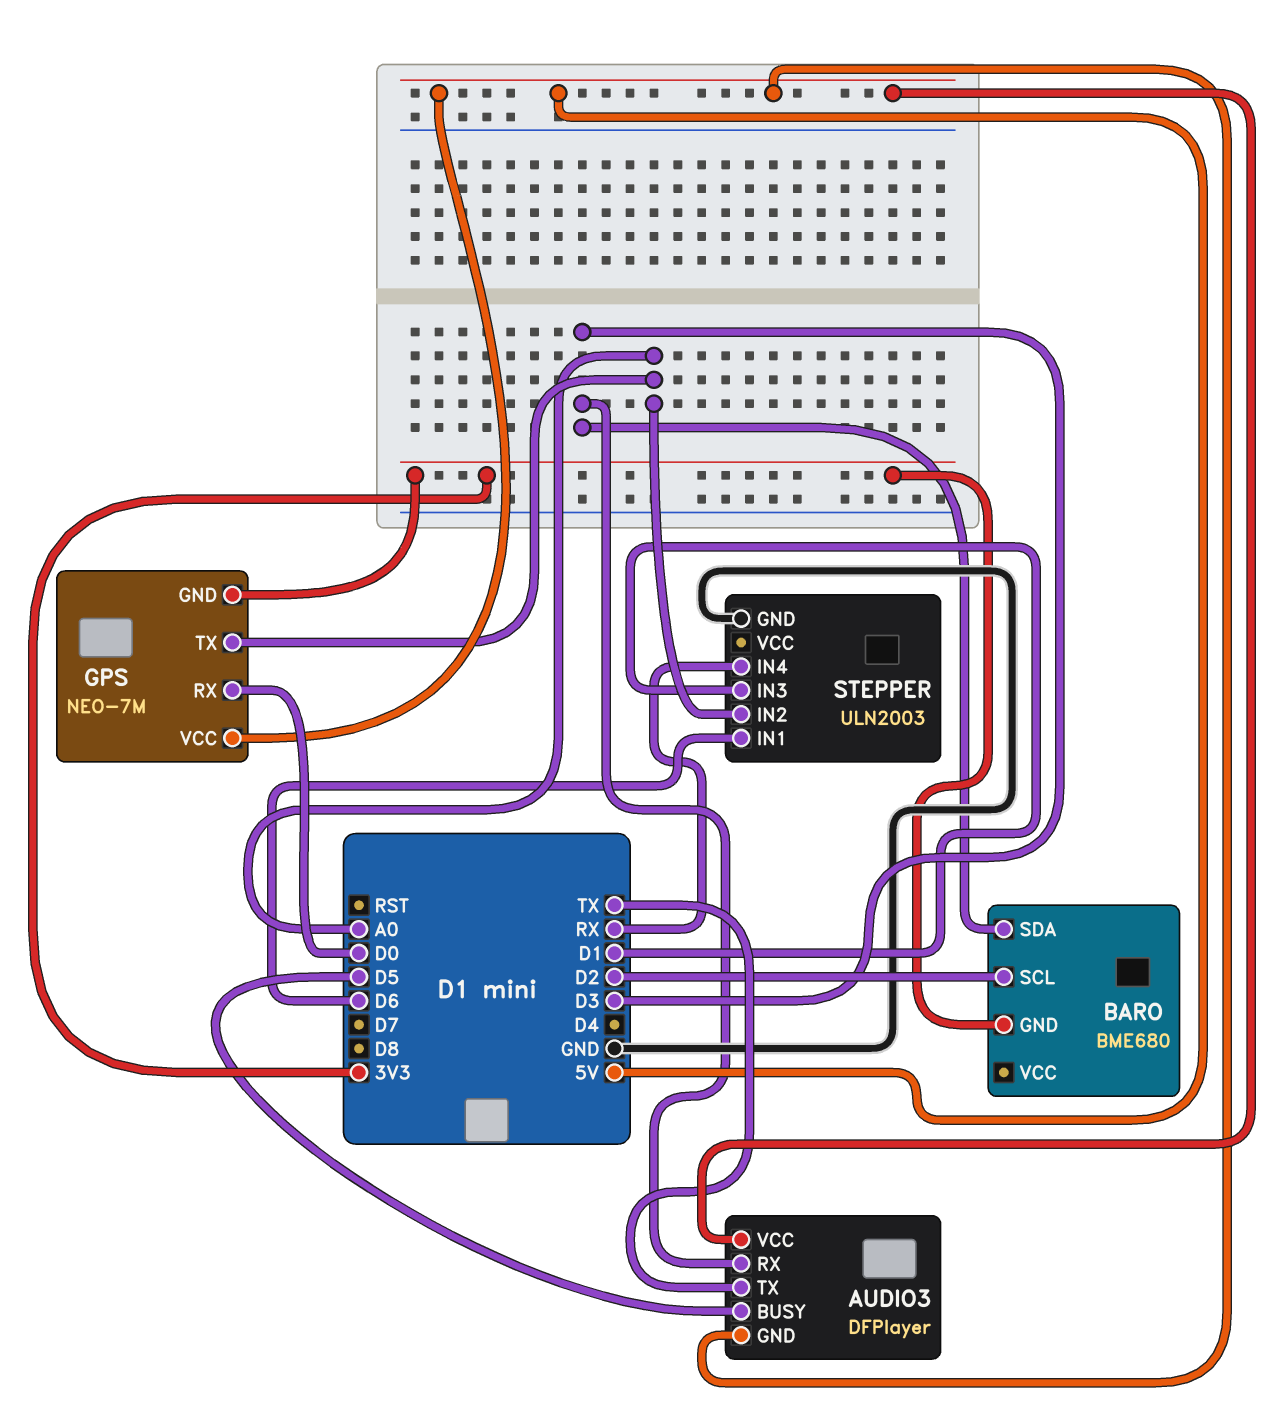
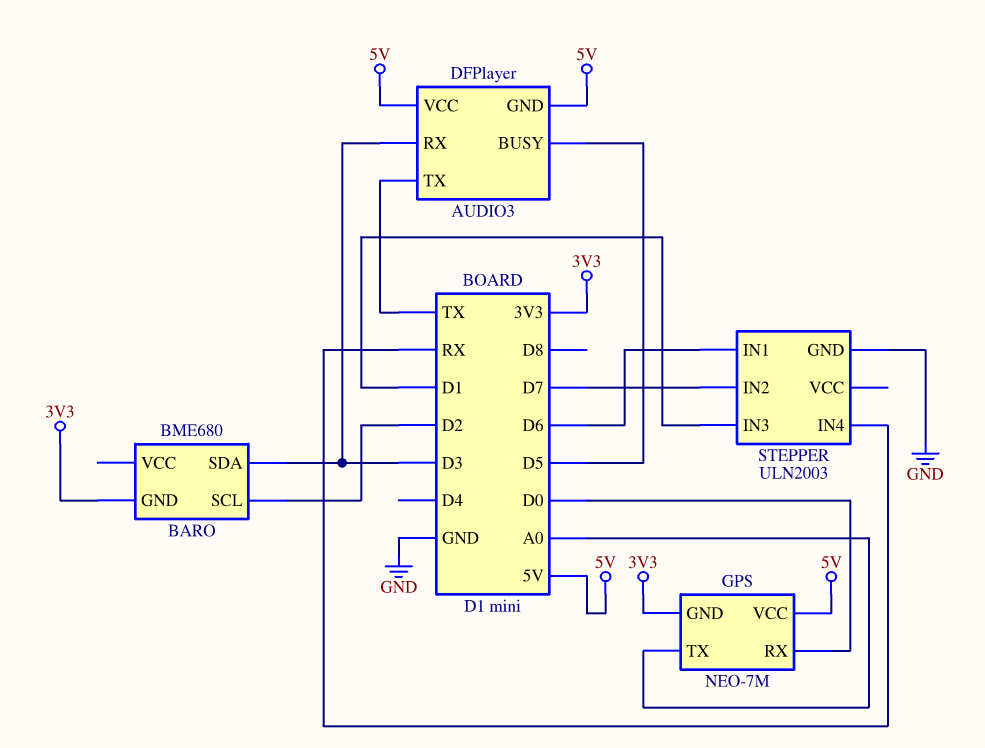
STEPPER pin IN2: A0 -> D7

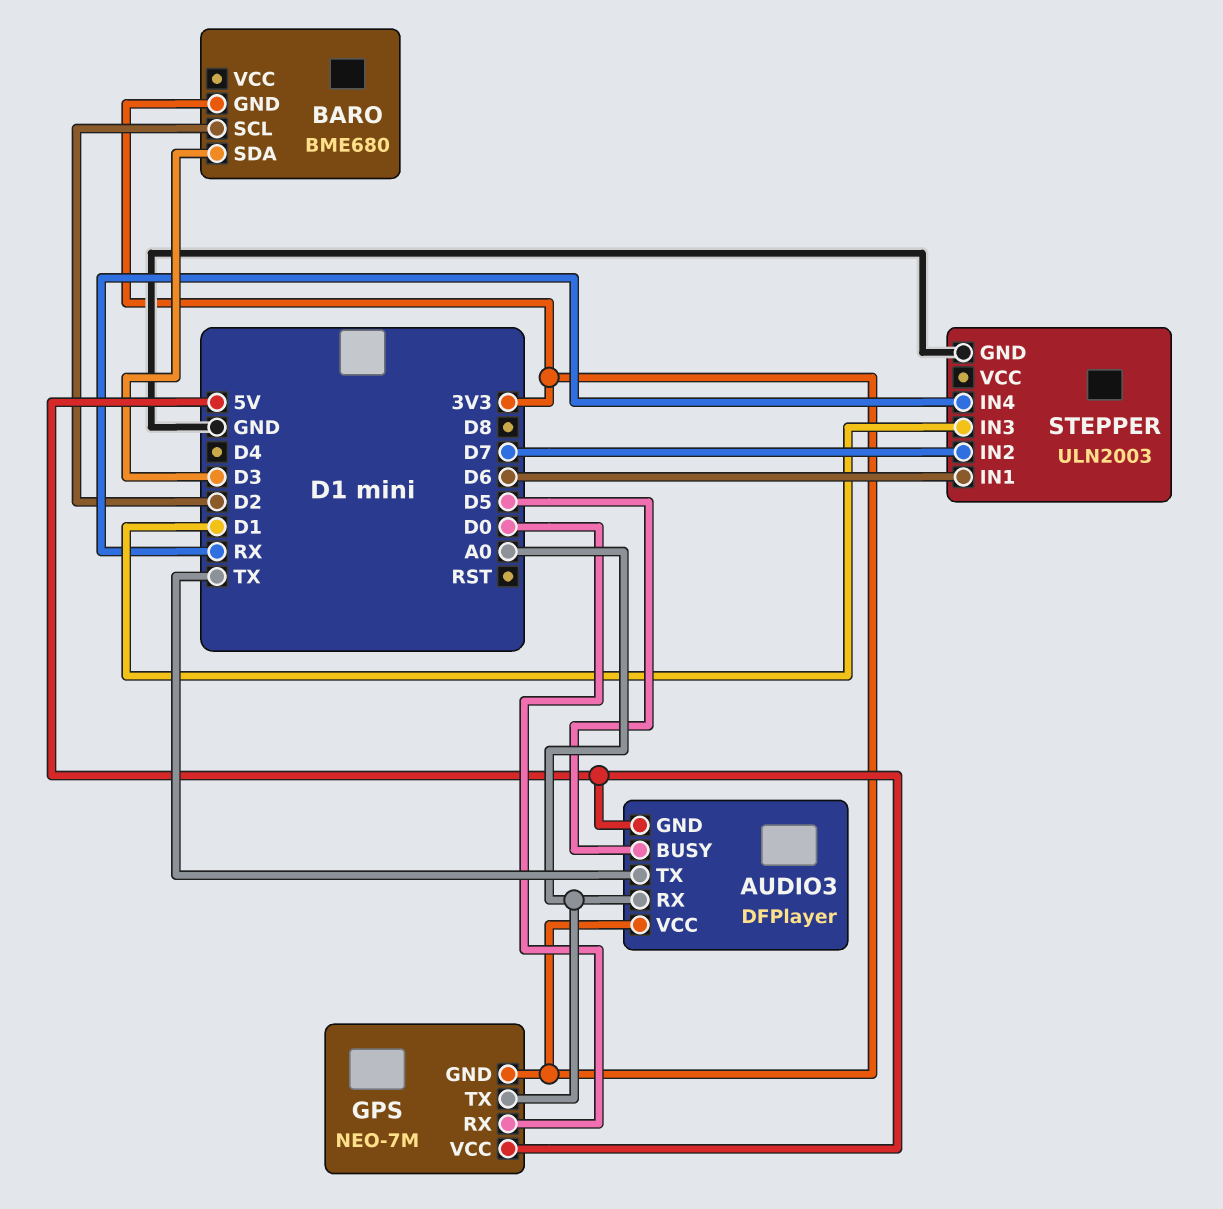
AUDIO3 pin RX: D3 -> A0
AUDIO3 pin VCC: 5V -> 3V3

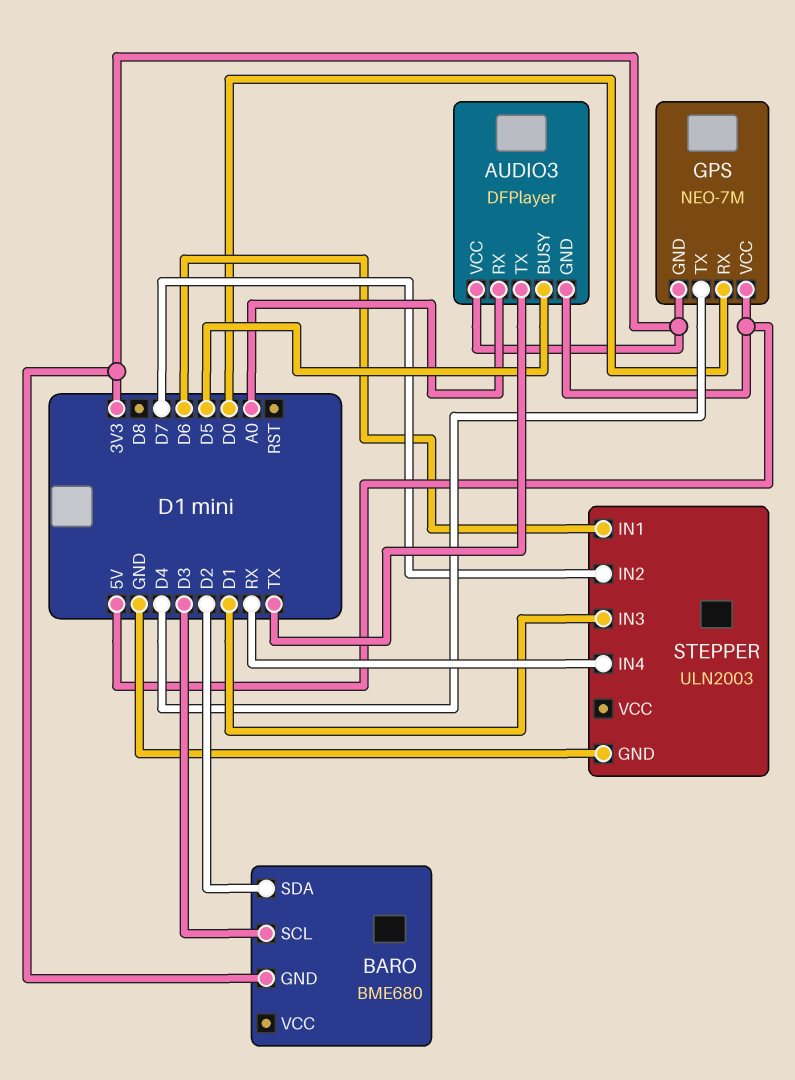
BARO pin SCL: D2 -> D3
BARO pin SDA: D3 -> D2
GPS pin TX: A0 -> D4

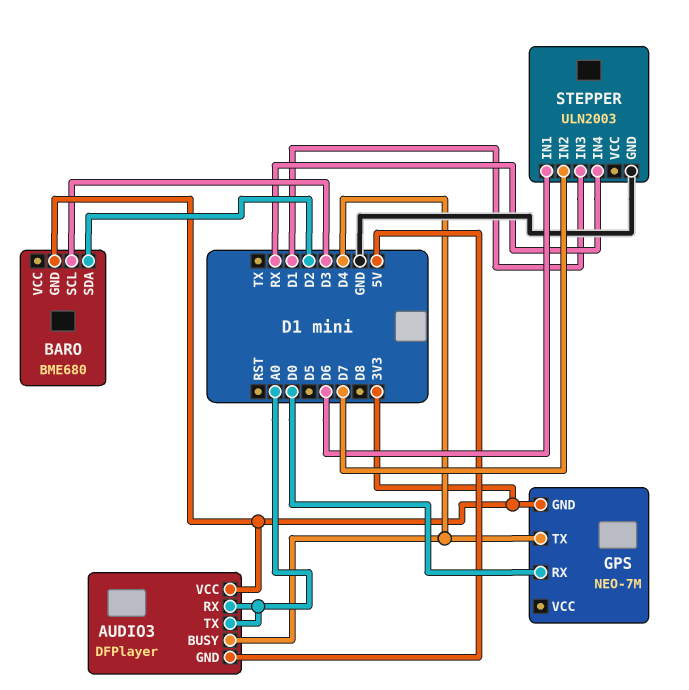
AUDIO3 pin BUSY: D5 -> D4
AUDIO3 pin TX: TX -> A0
GPS pin VCC: 5V -> none

